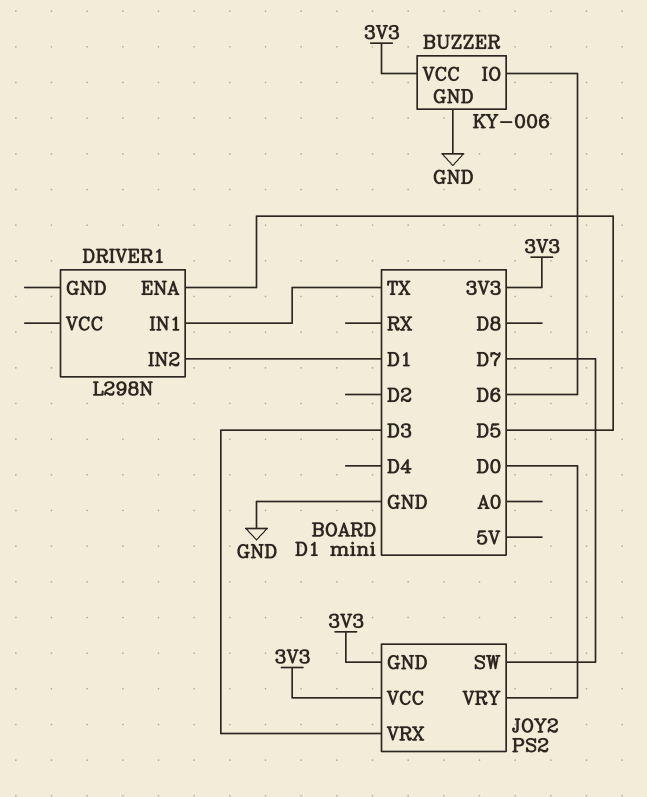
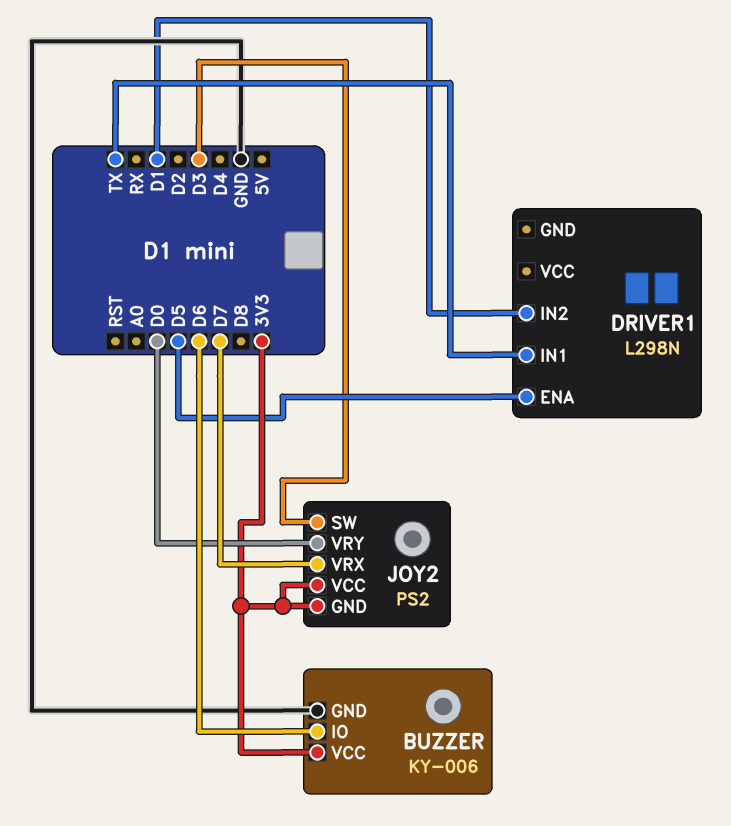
JOY2 pin SW: D7 -> D3
JOY2 pin VRX: D3 -> D7

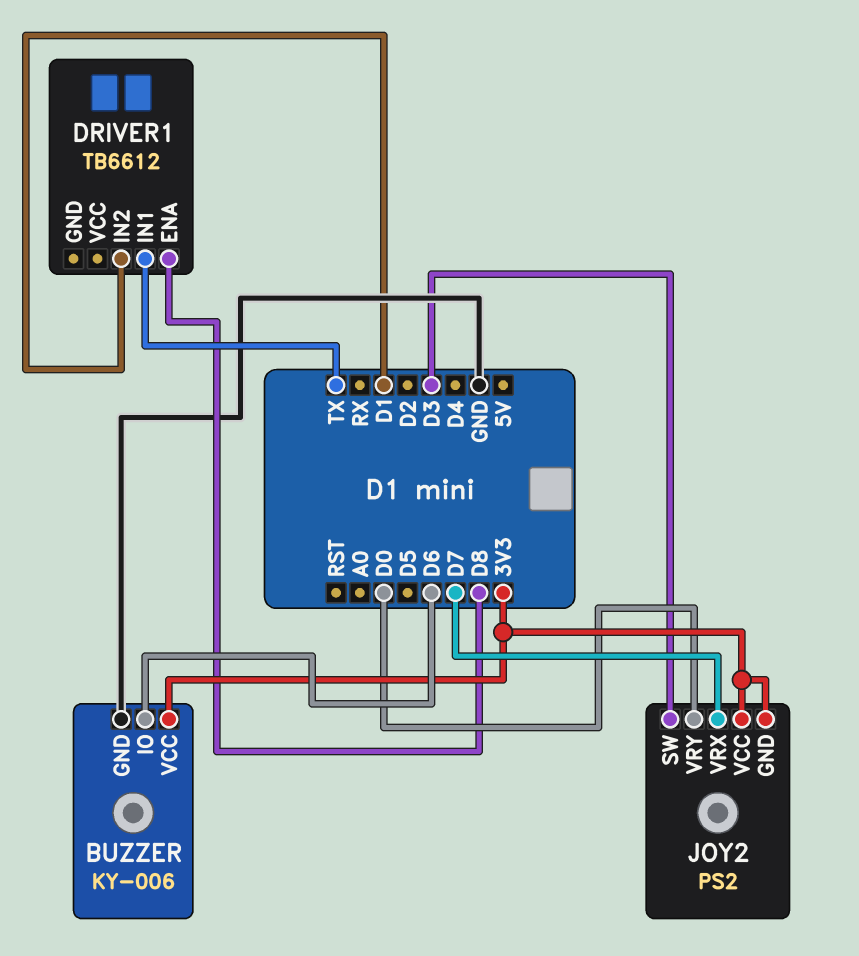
DRIVER1: L298N -> TB6612
DRIVER1 pin ENA: D5 -> D8

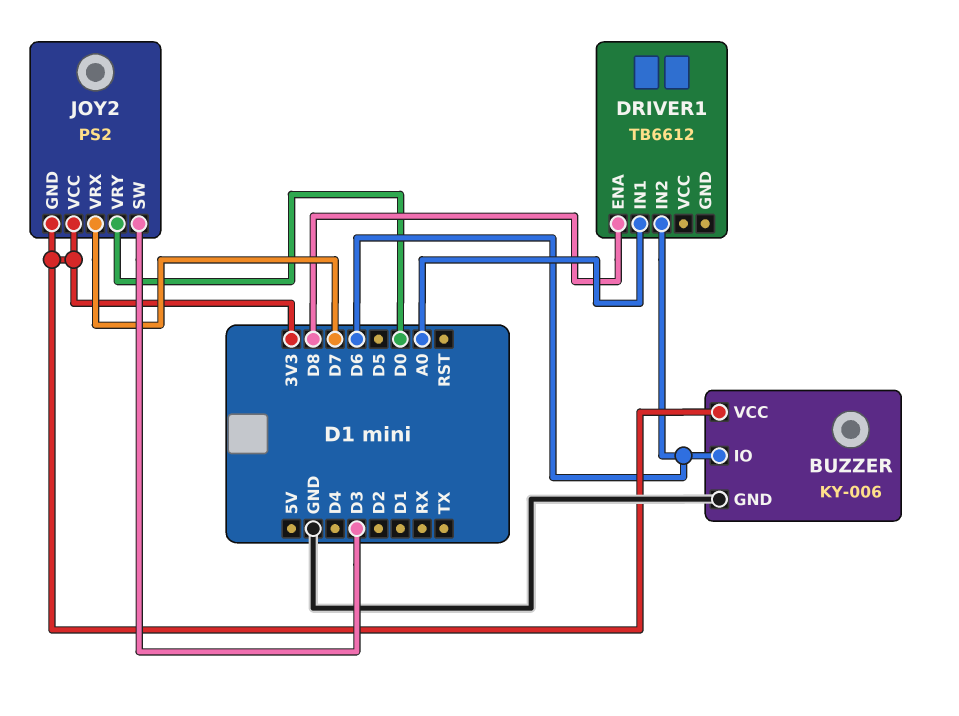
DRIVER1 pin IN1: TX -> A0
DRIVER1 pin IN2: D1 -> D6

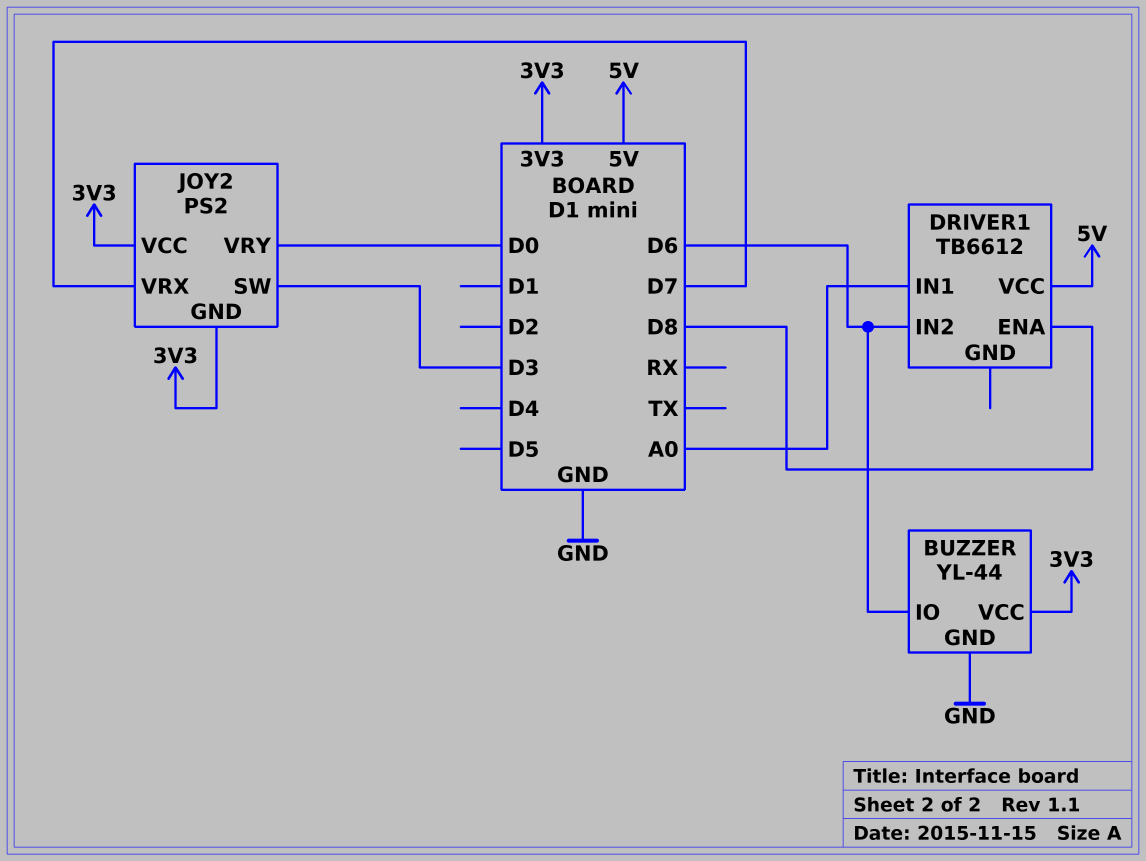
BUZZER: KY-006 -> YL-44
DRIVER1 pin VCC: none -> 5V

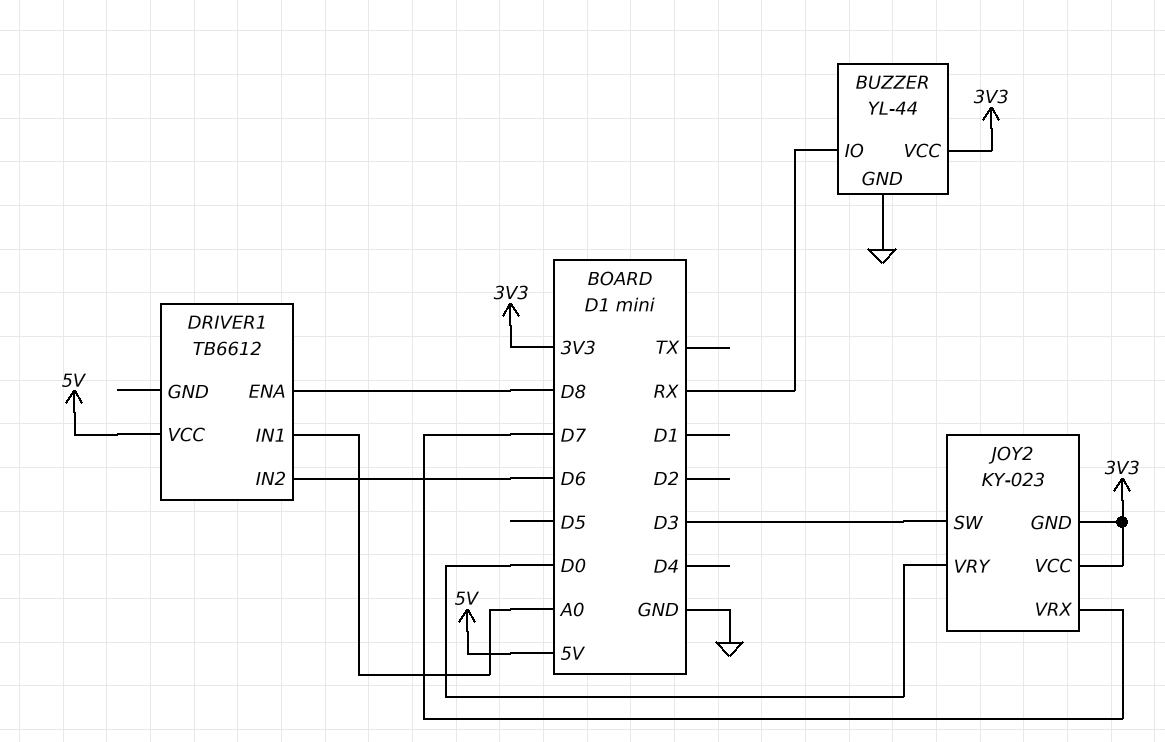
BUZZER pin IO: D6 -> RX
JOY2: PS2 -> KY-023

